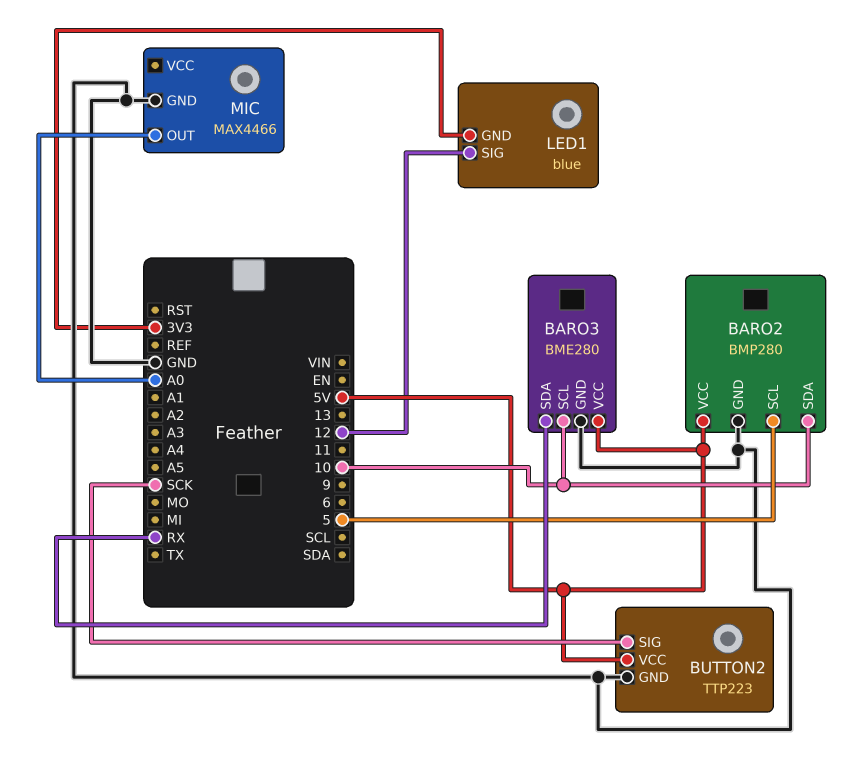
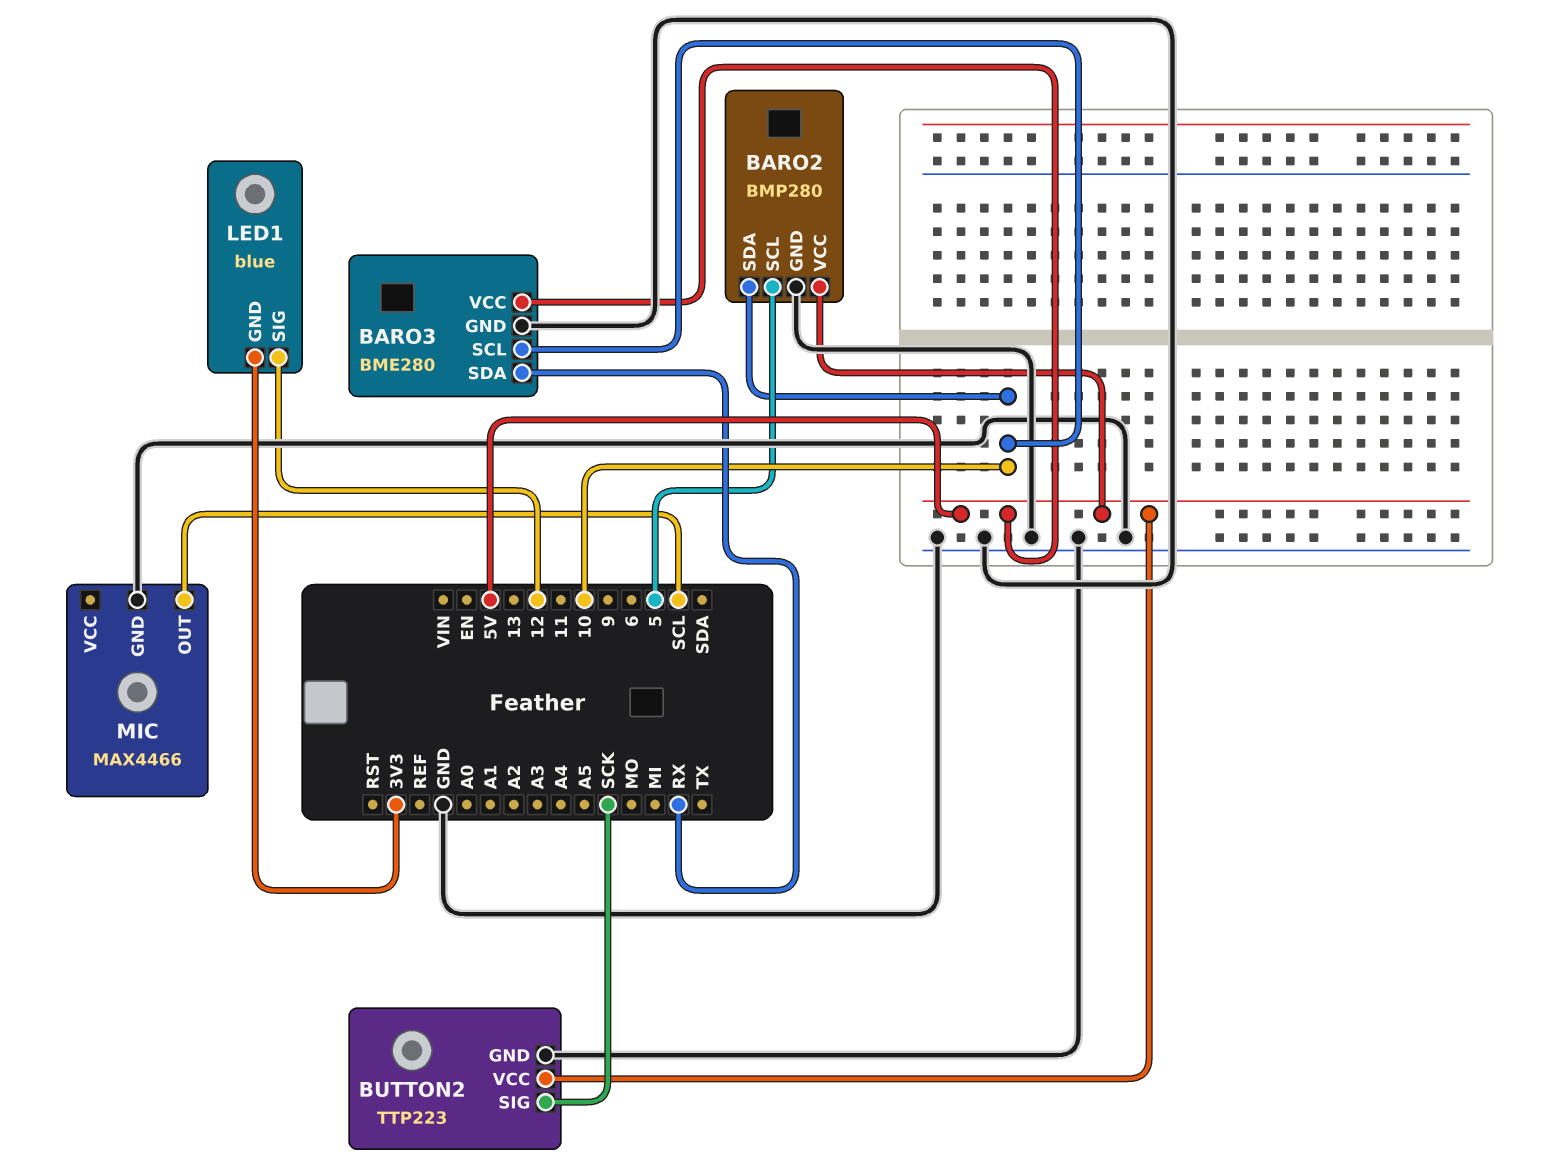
MIC pin OUT: A0 -> SCL

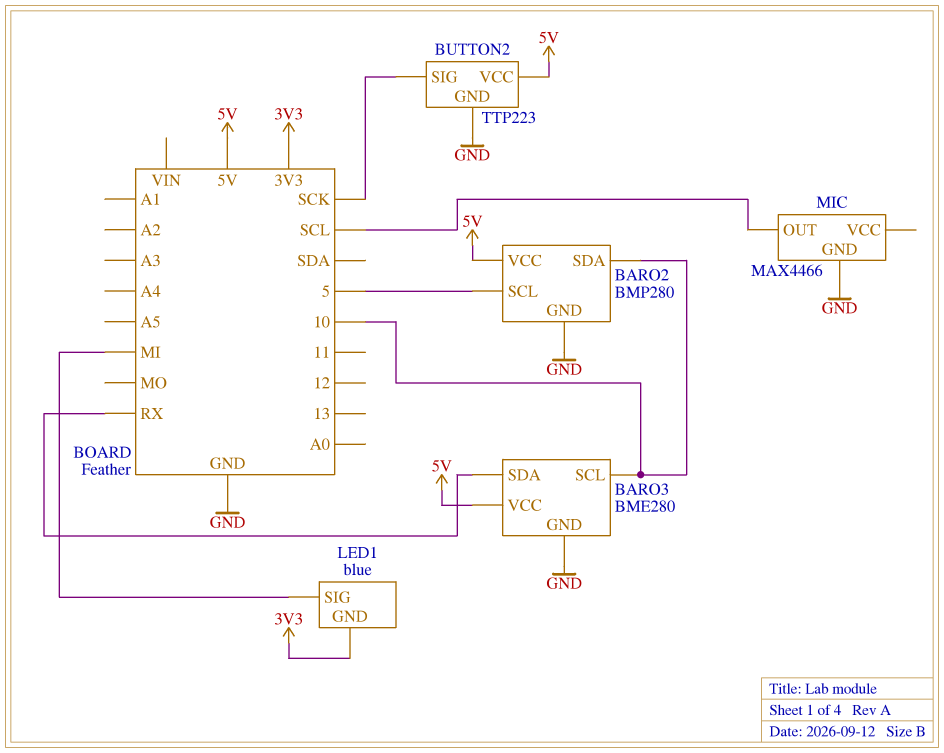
LED1 pin SIG: 12 -> MI

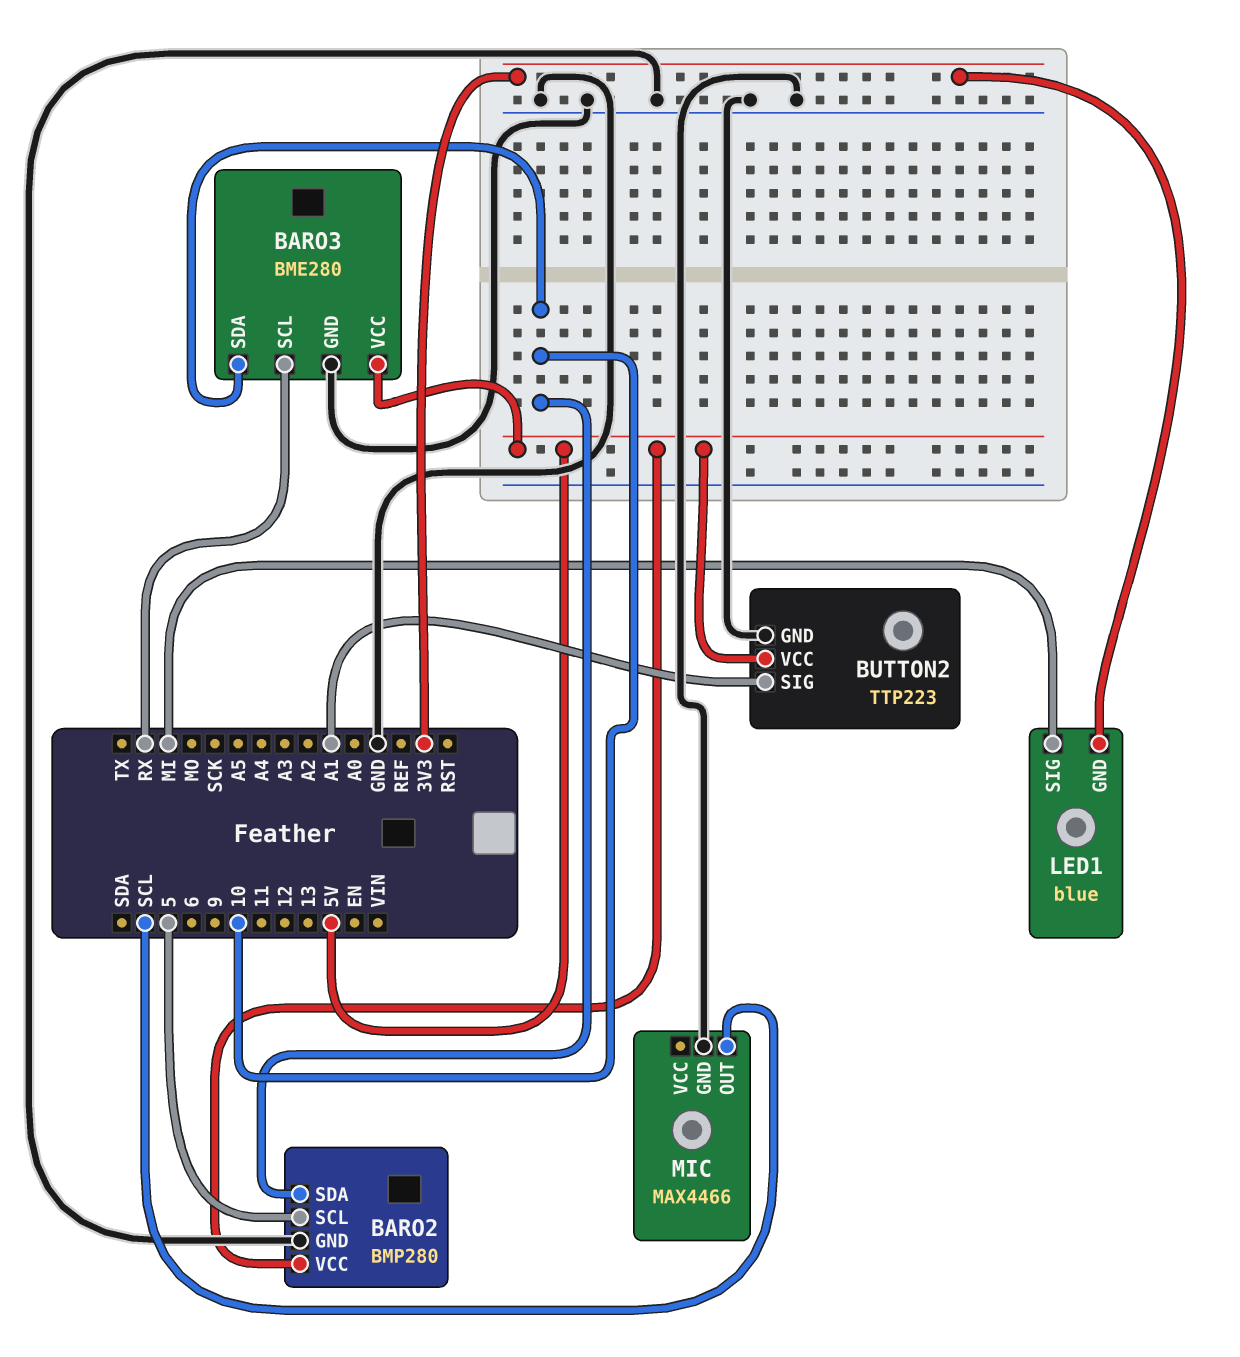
BARO3 pin SCL: 10 -> RX
BARO3 pin SDA: RX -> 10
BUTTON2 pin SIG: SCK -> A1

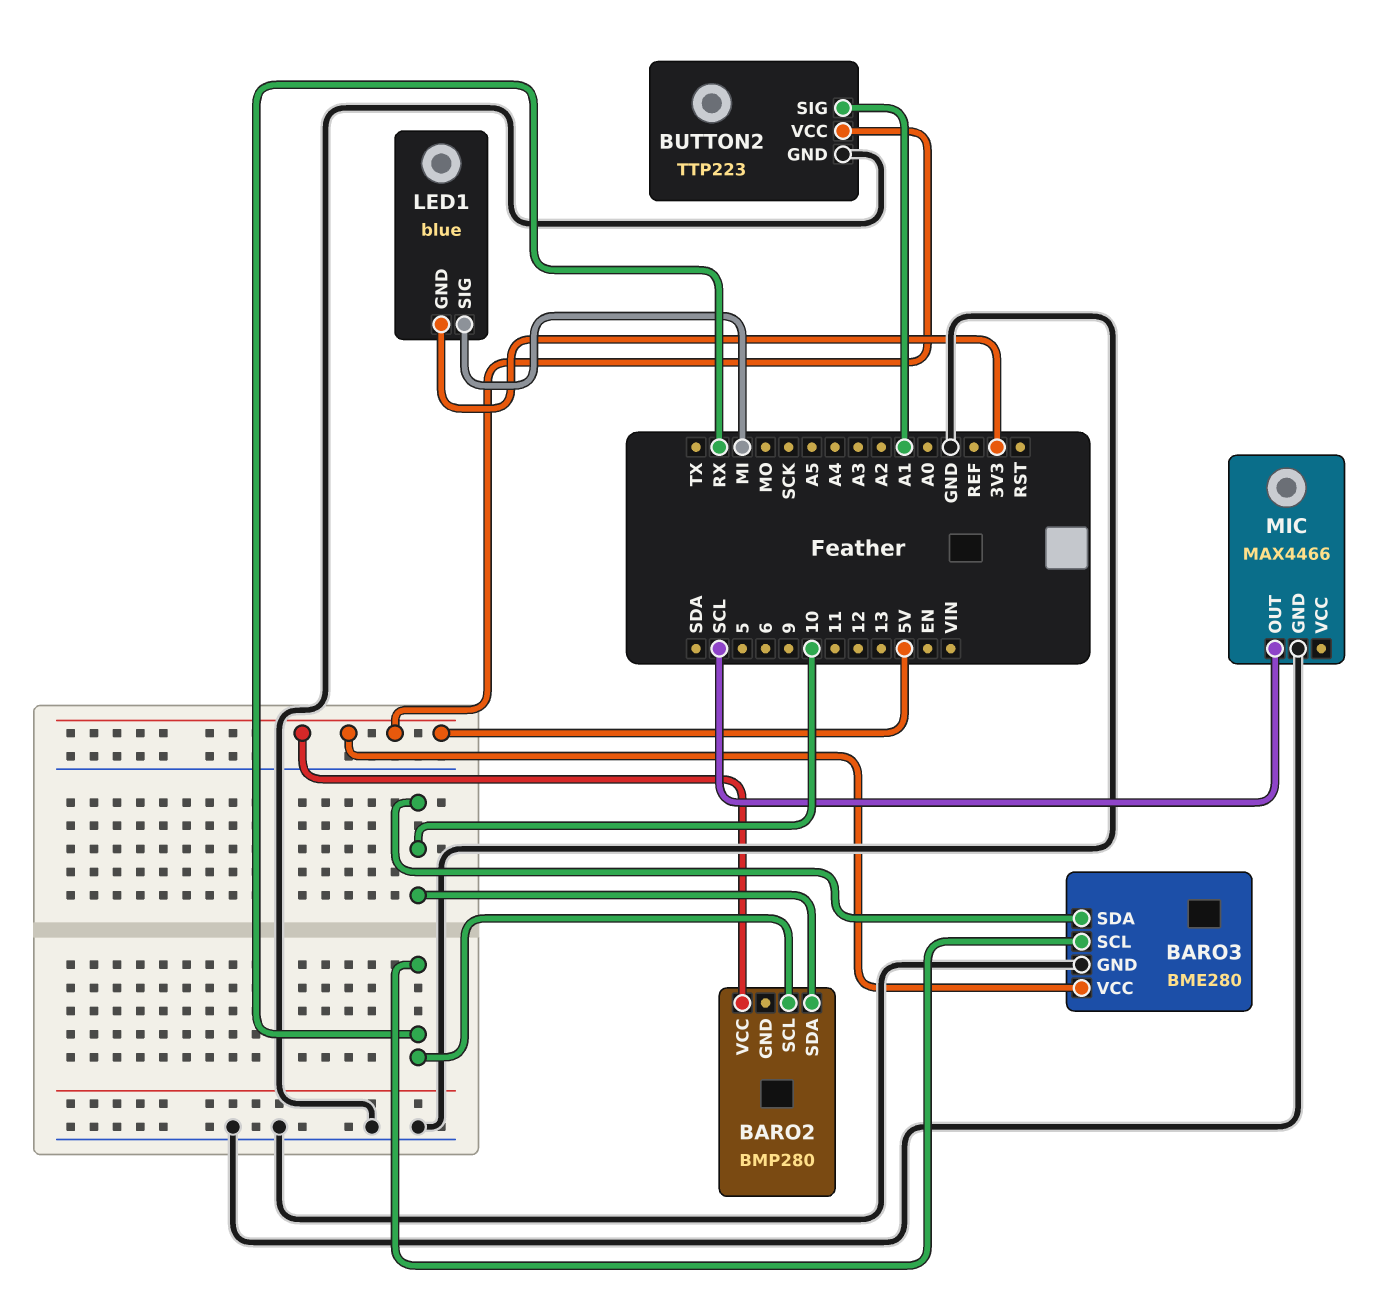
BARO2 pin GND: GND -> none
BARO2 pin SCL: 5 -> RX

